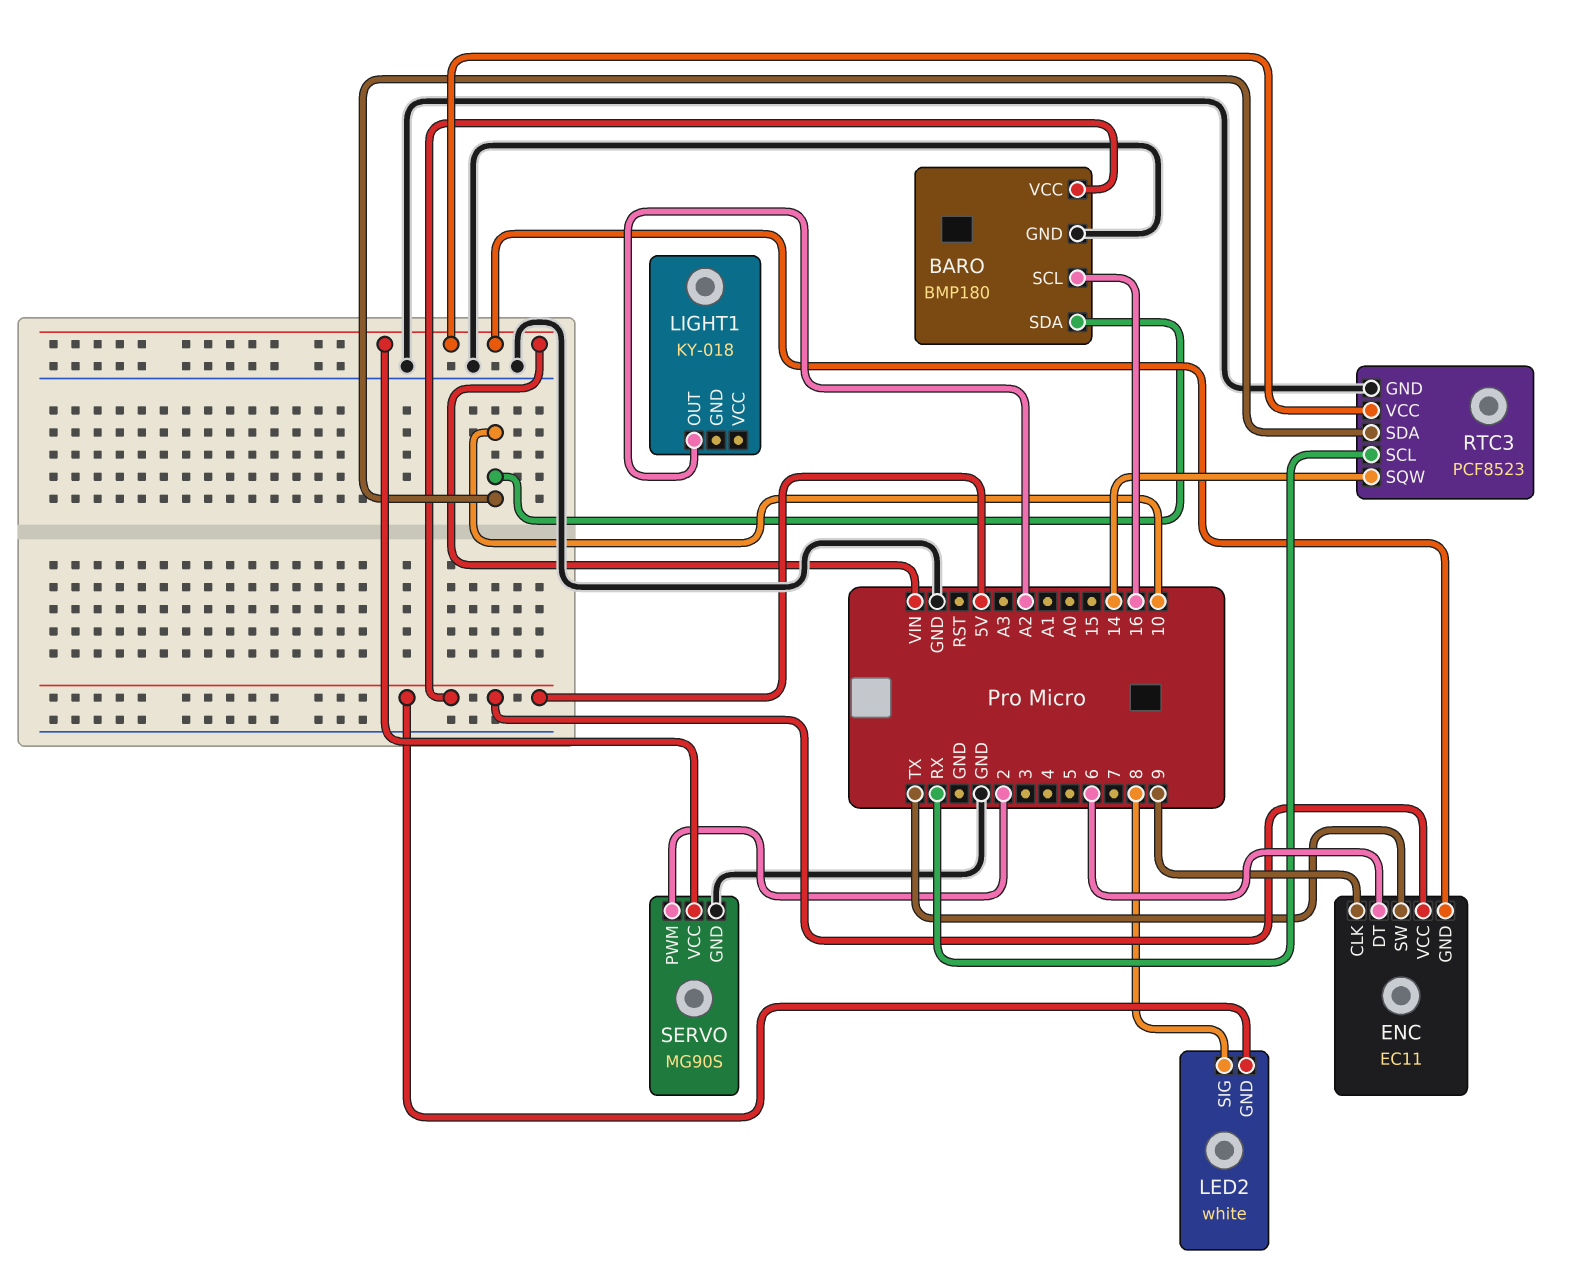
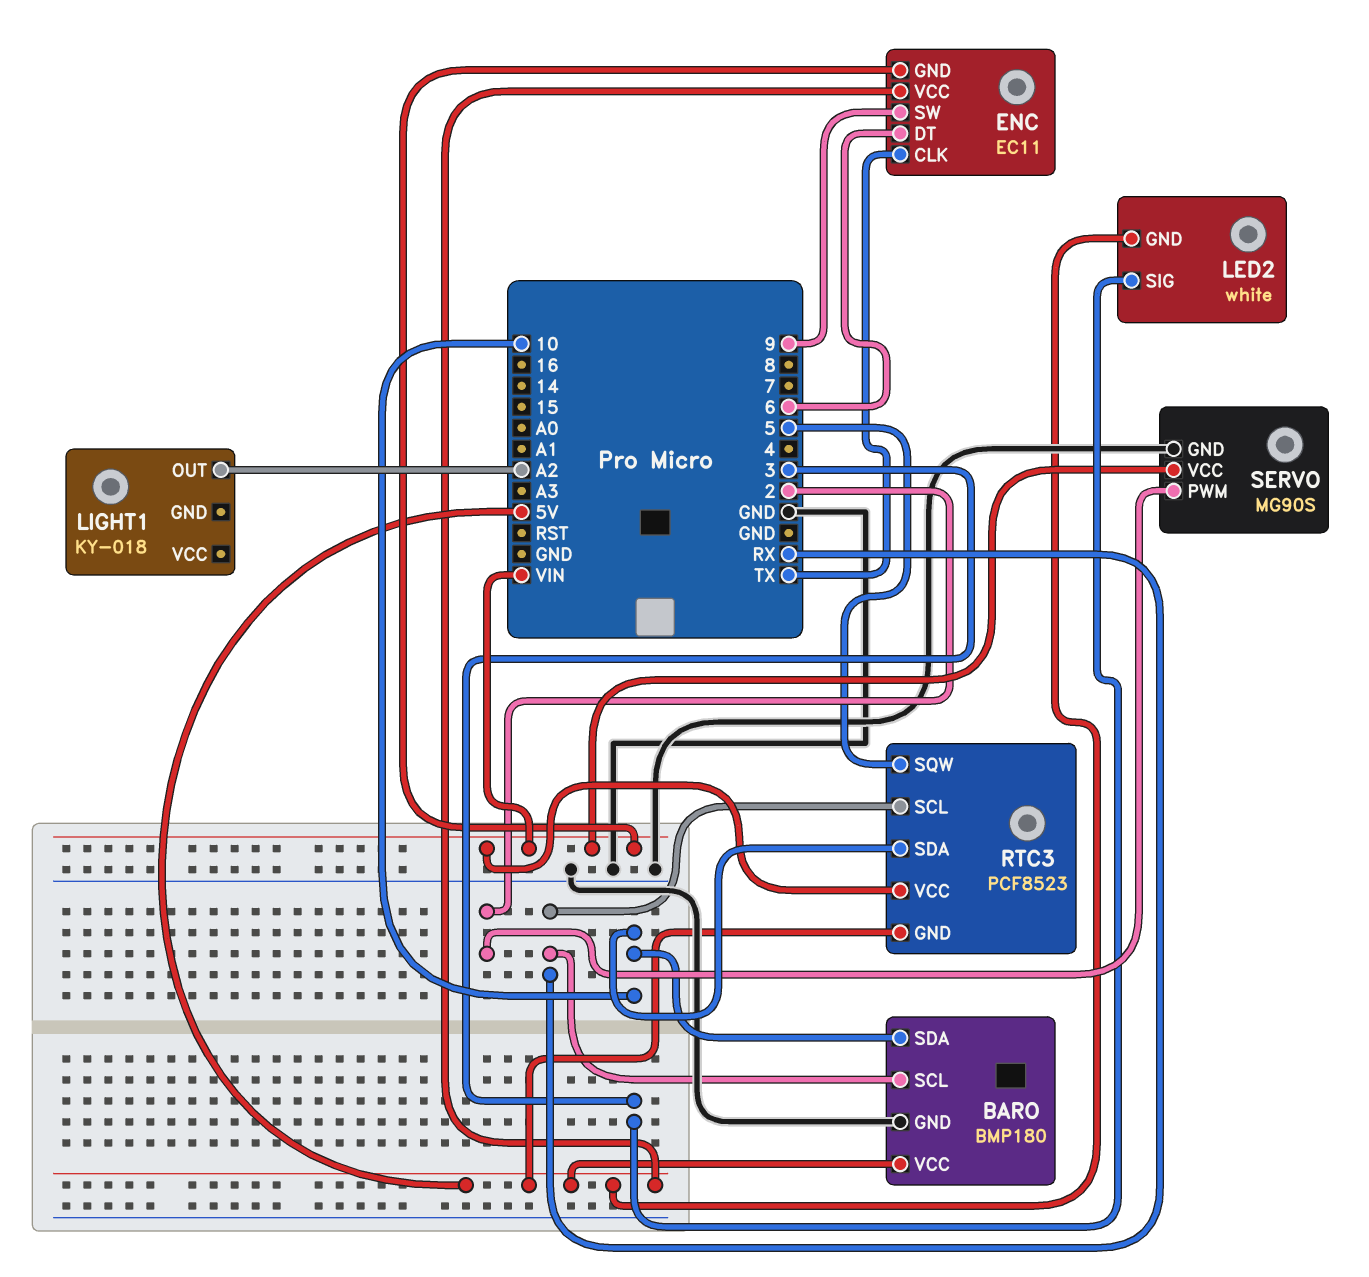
BARO pin SCL: 16 -> RX
ENC pin CLK: 9 -> TX
ENC pin SW: TX -> 9
LED2 pin SIG: 8 -> 3
RTC3 pin GND: GND -> 5V
RTC3 pin SQW: 14 -> 5

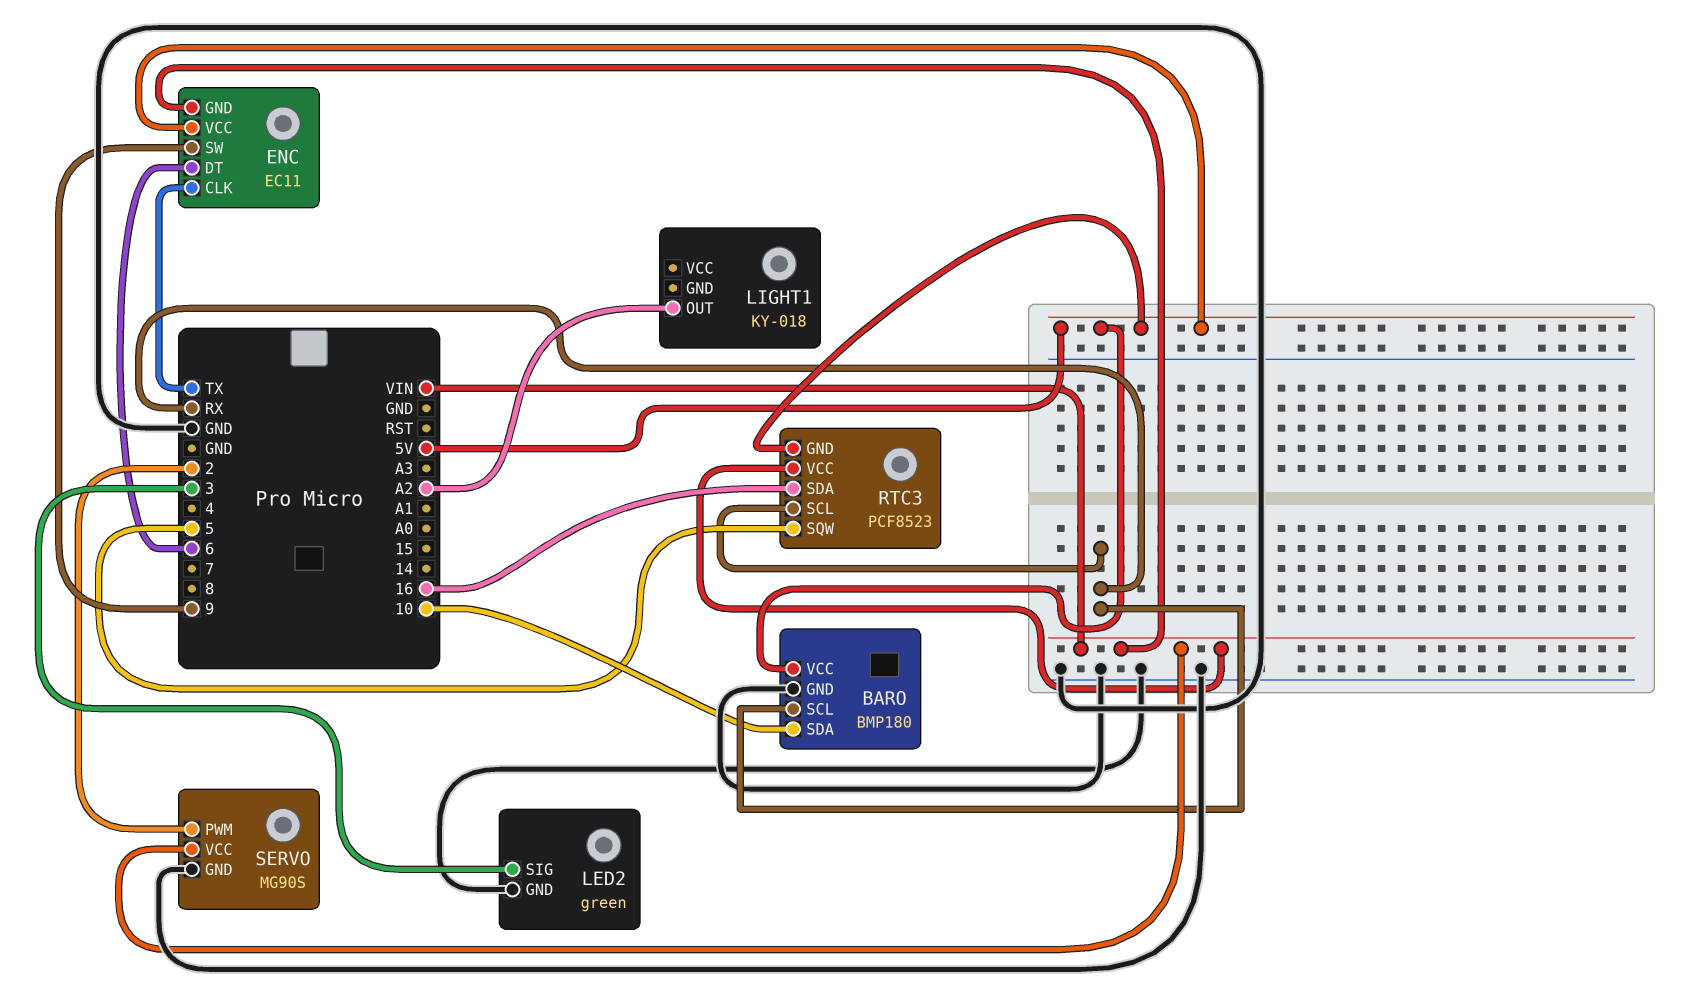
LED2: white -> green
LED2 pin GND: 5V -> GND
RTC3 pin SDA: 10 -> 16

